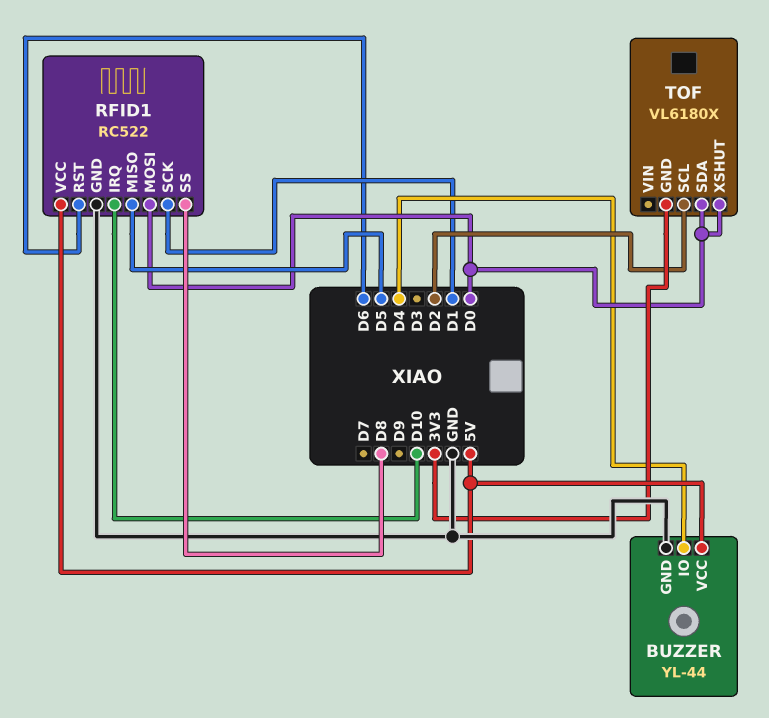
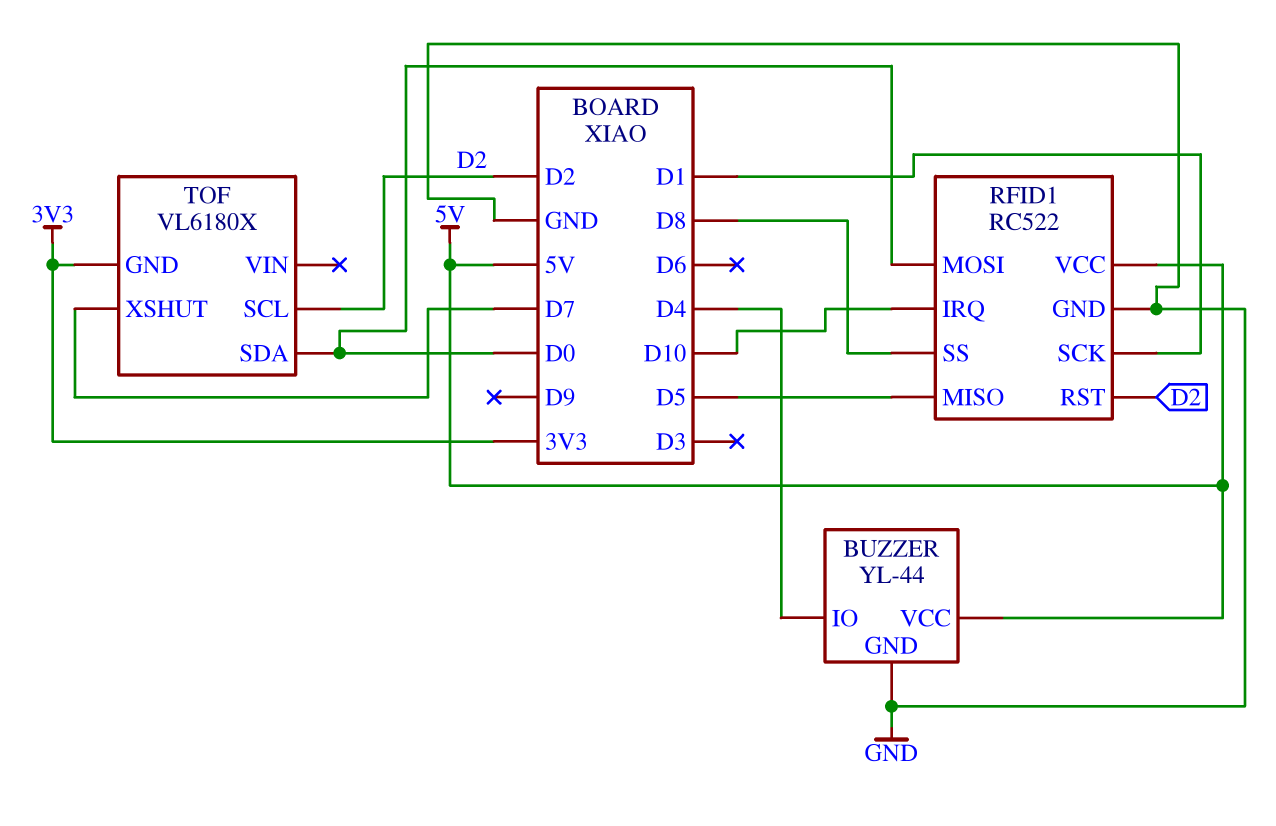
RFID1 pin RST: D6 -> D2
TOF pin XSHUT: D0 -> D7

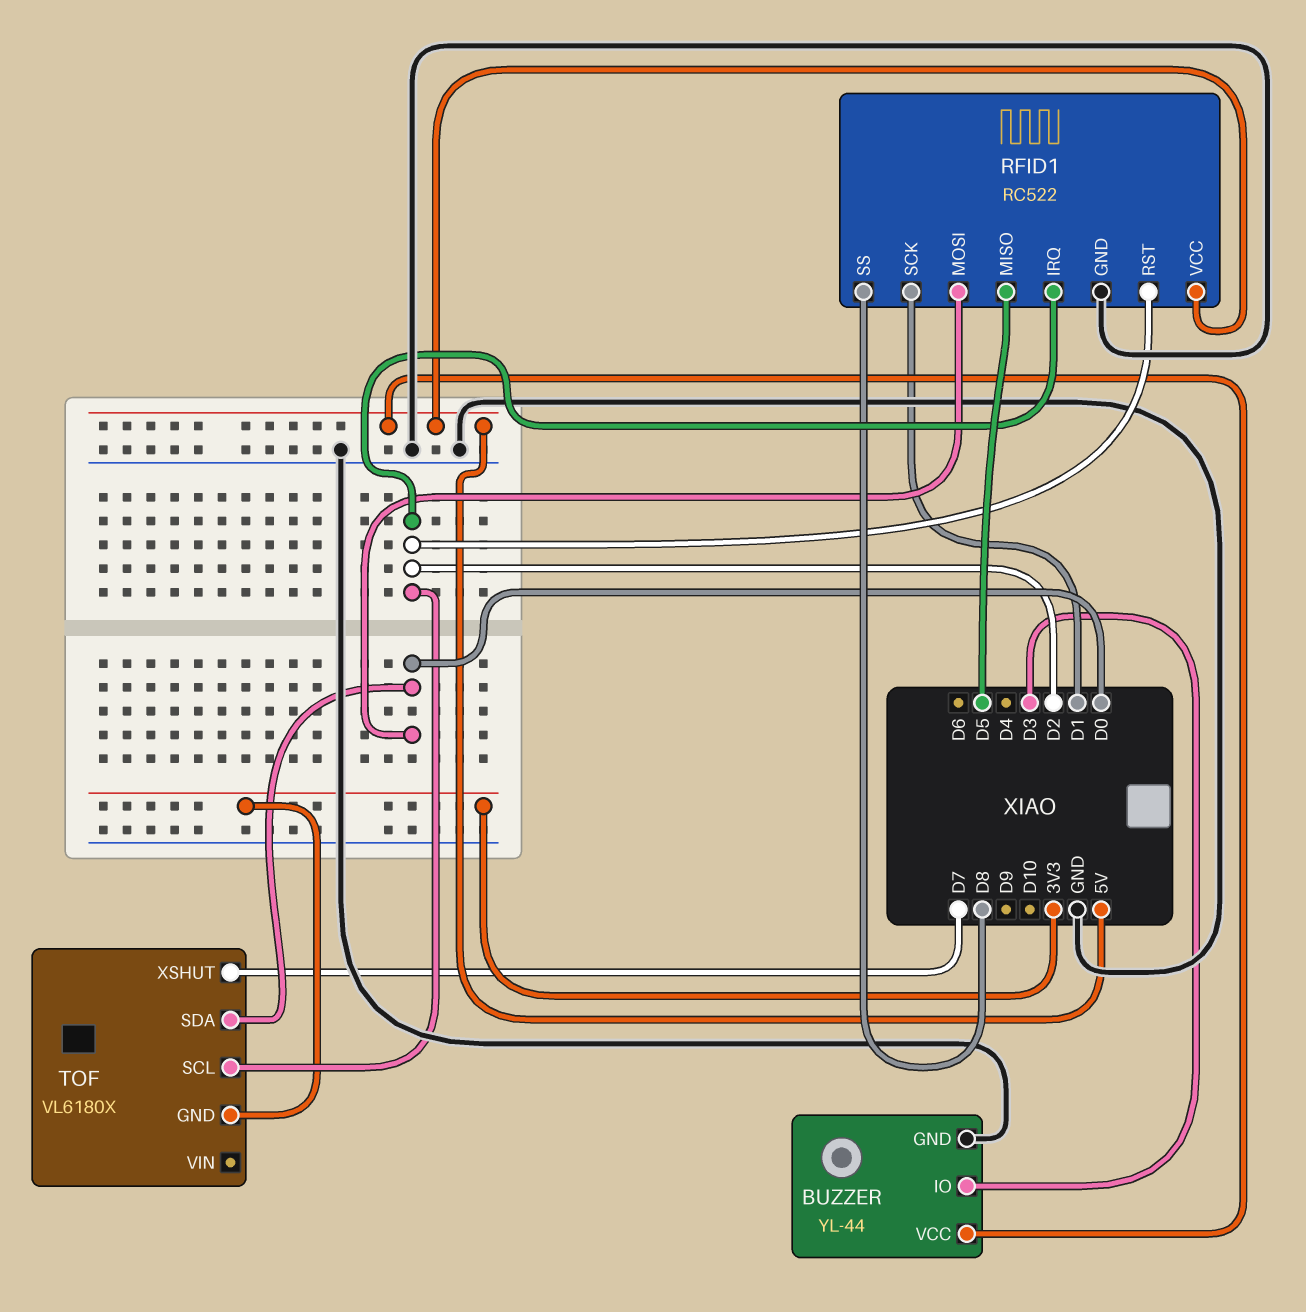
BUZZER pin IO: D4 -> D3
RFID1 pin IRQ: D10 -> D2

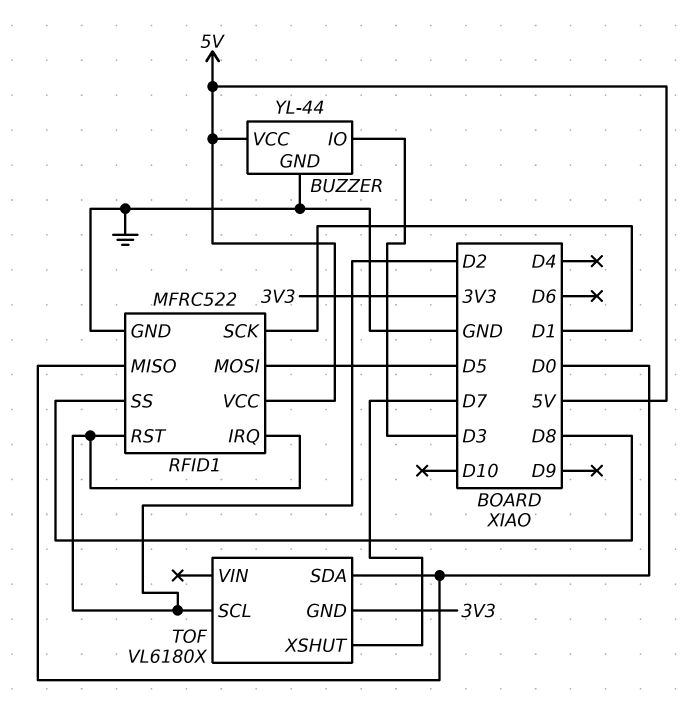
RFID1: RC522 -> MFRC522
RFID1 pin MISO: D5 -> D0
RFID1 pin MOSI: D0 -> D5

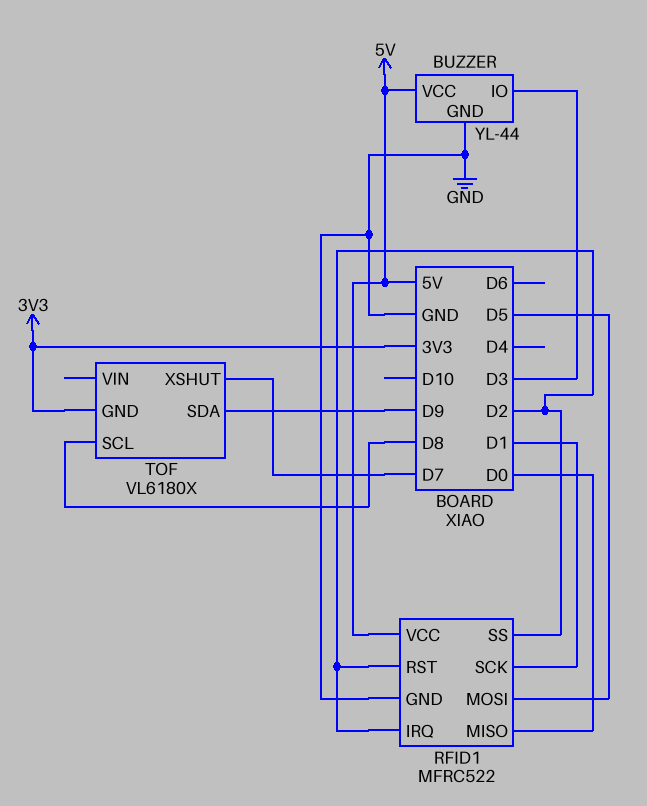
RFID1 pin SS: D8 -> D2
TOF pin SCL: D2 -> D8
TOF pin SDA: D0 -> D9

